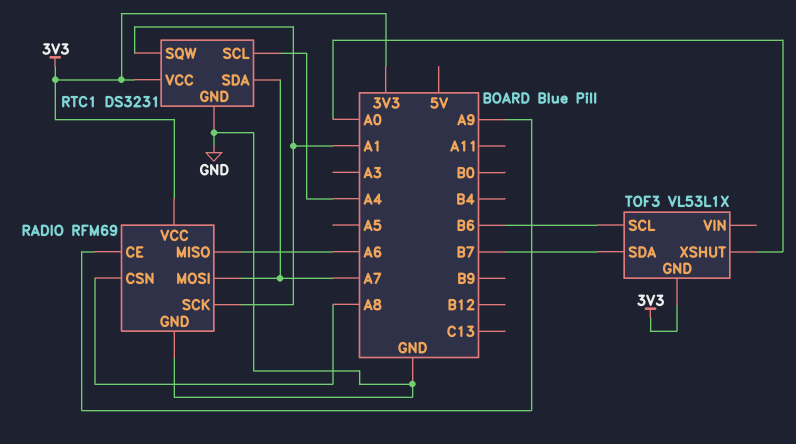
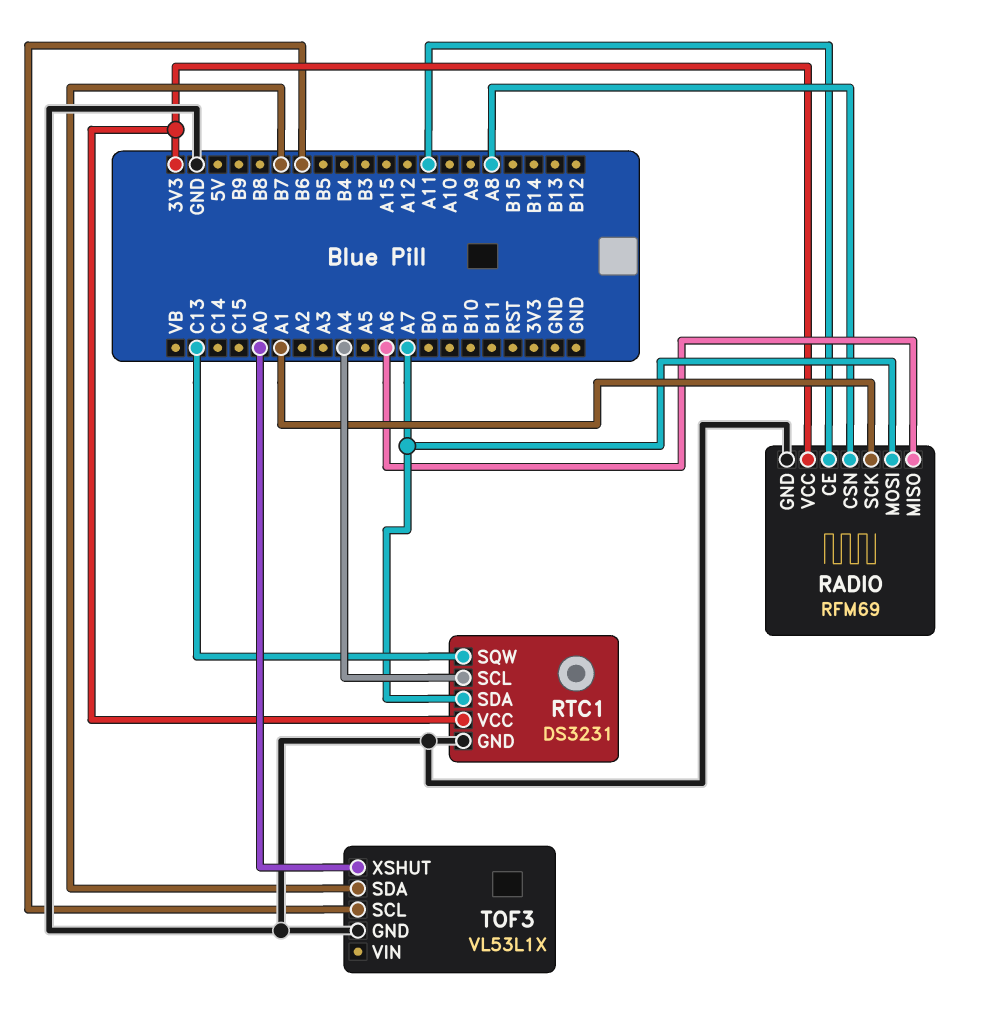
RADIO pin CE: A9 -> A11
RTC1 pin SQW: A1 -> C13
TOF3 pin GND: 3V3 -> GND

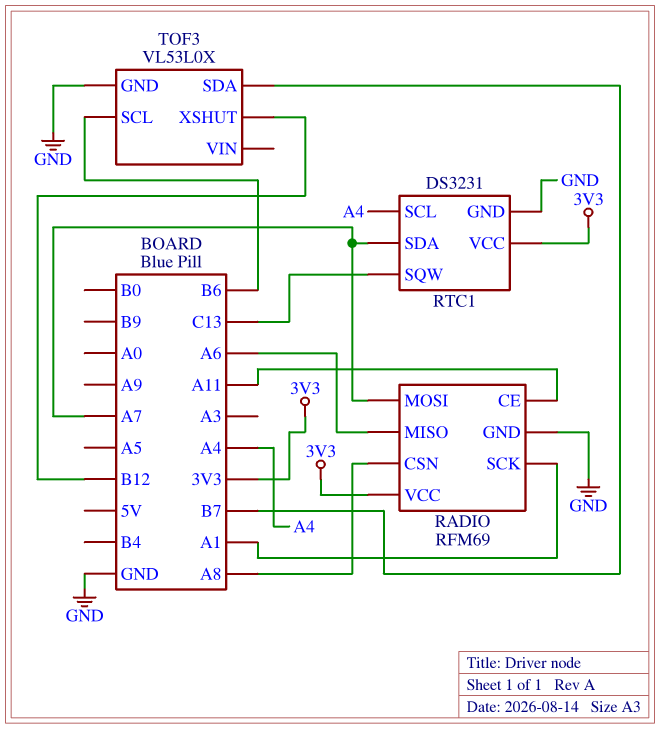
TOF3: VL53L1X -> VL53L0X
TOF3 pin XSHUT: A0 -> B12

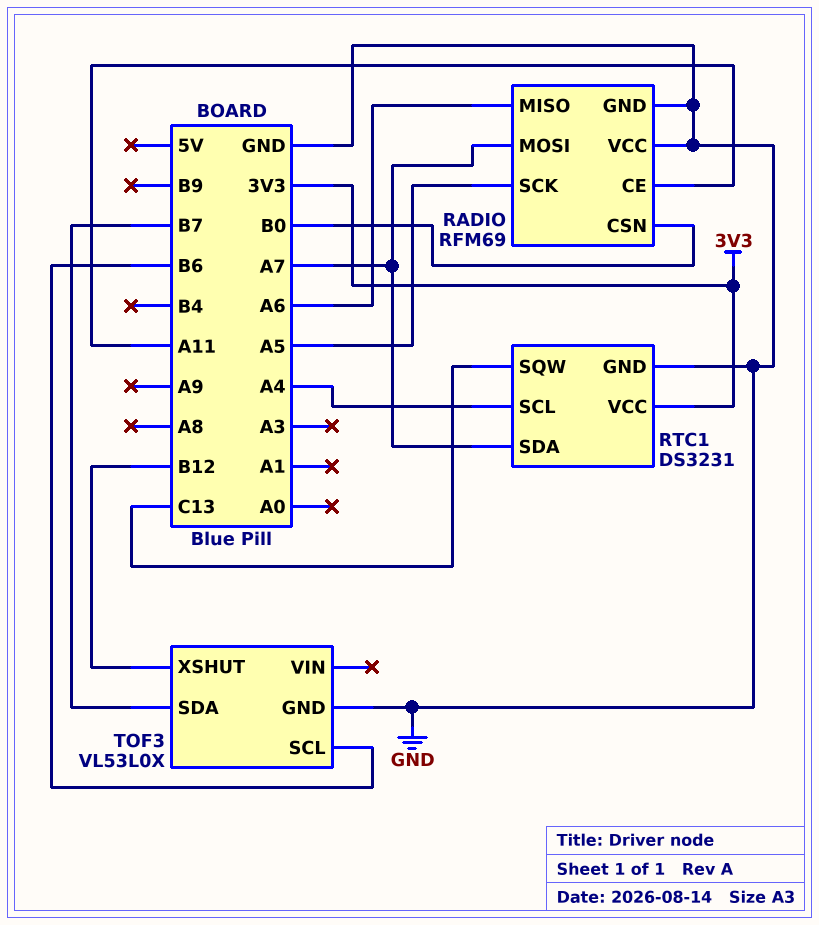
RADIO pin CSN: A8 -> B0
RADIO pin SCK: A1 -> A5
RADIO pin VCC: 3V3 -> GND

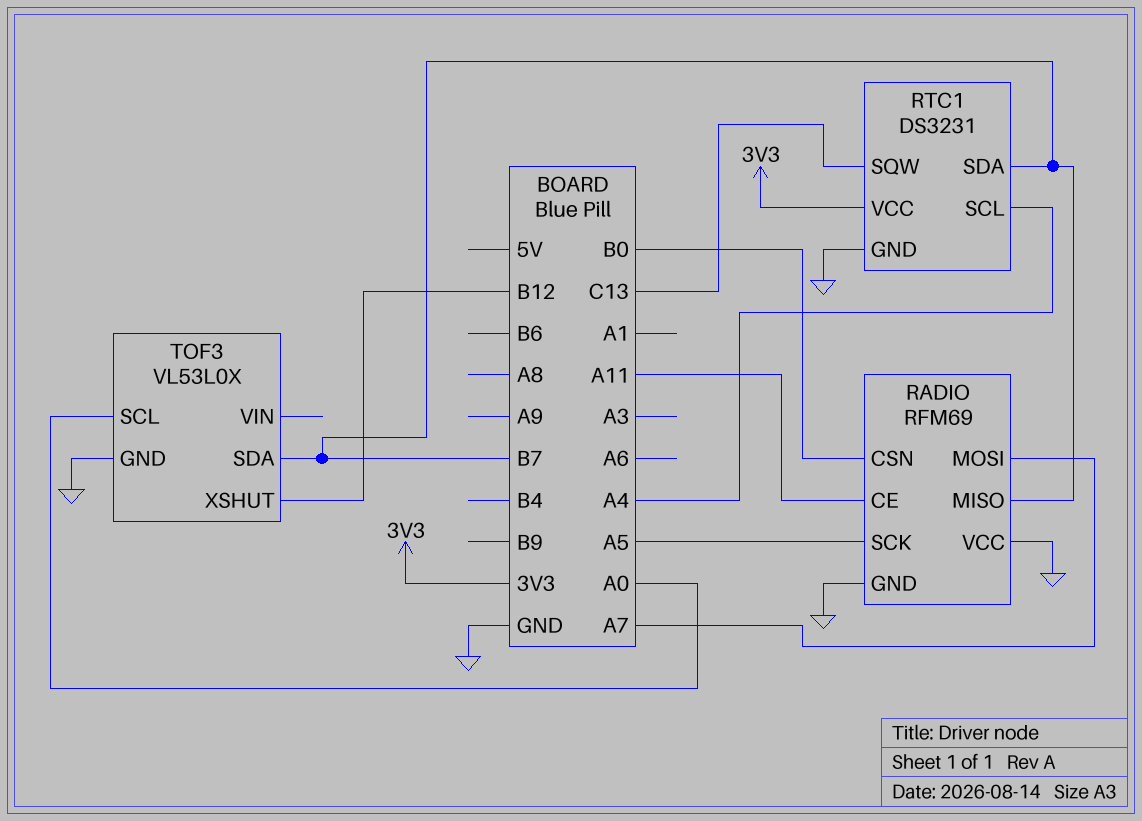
RADIO pin MISO: A6 -> B7
RTC1 pin SDA: A7 -> B7
TOF3 pin SCL: B6 -> A0

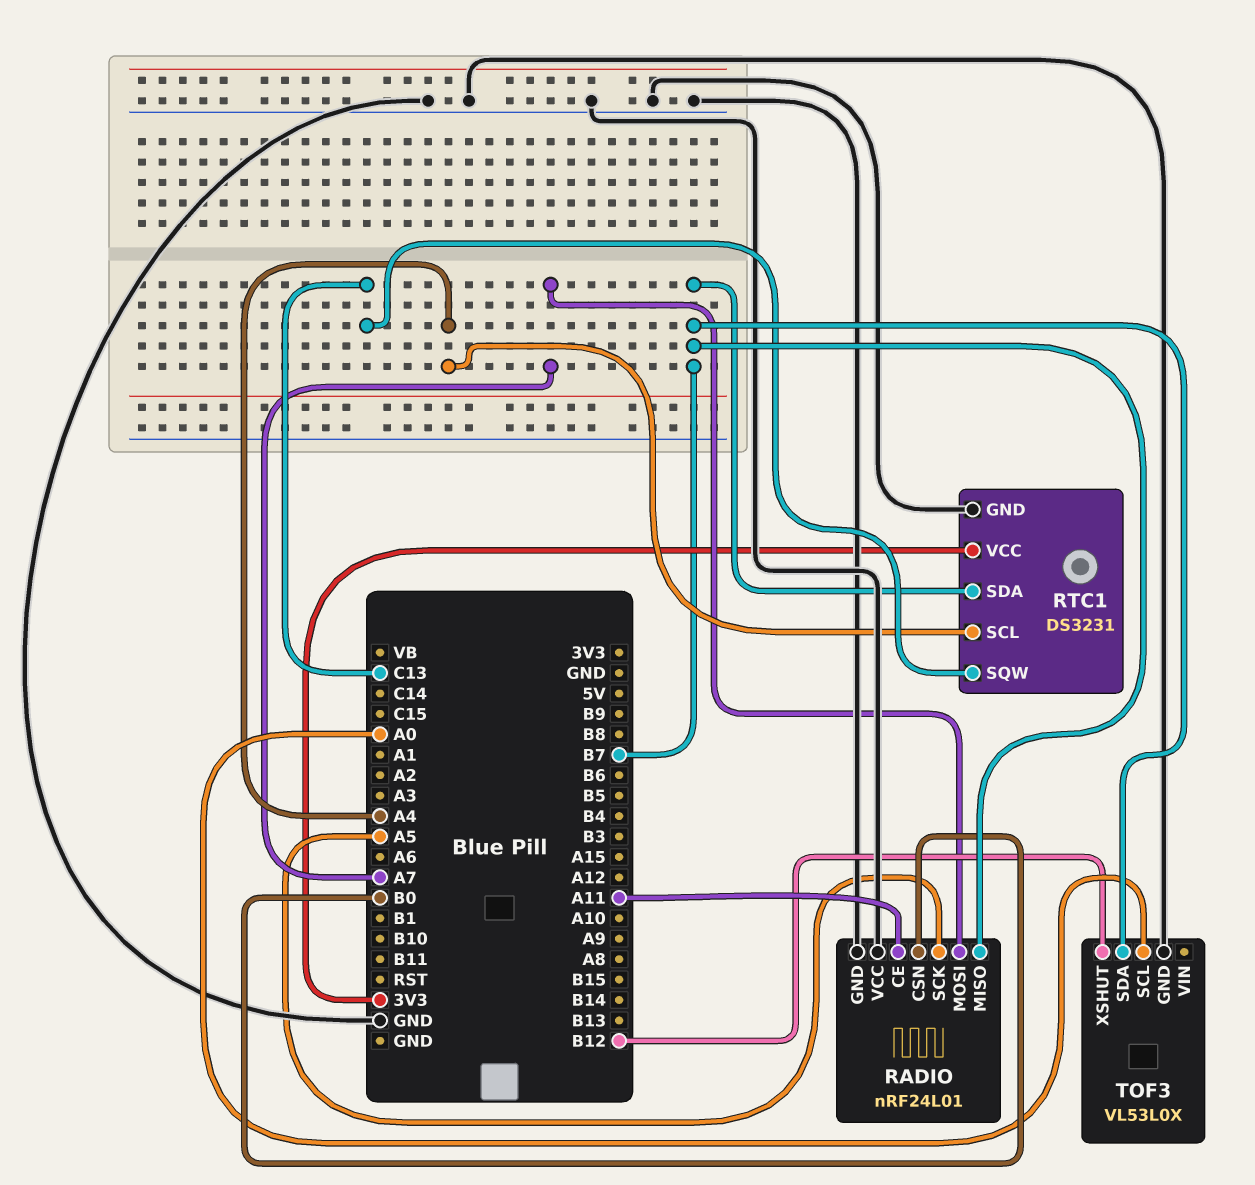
RADIO: RFM69 -> nRF24L01

